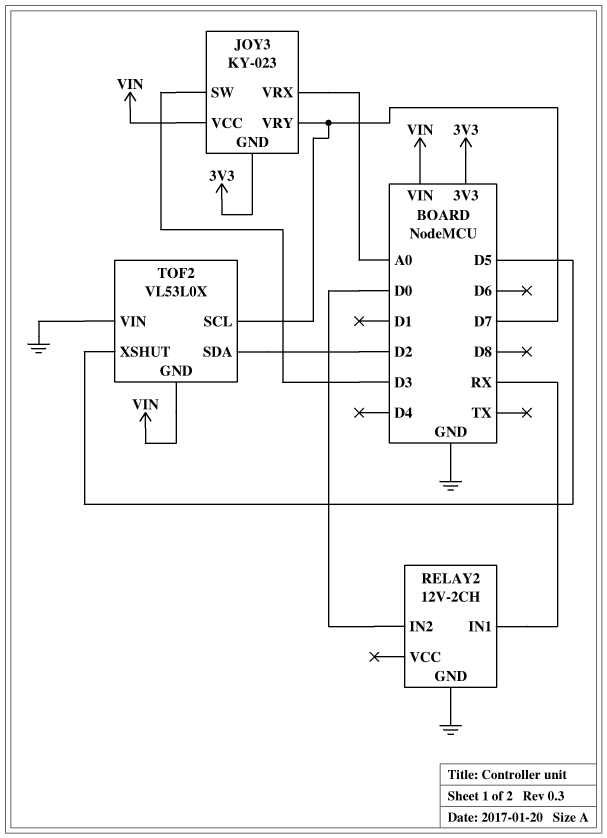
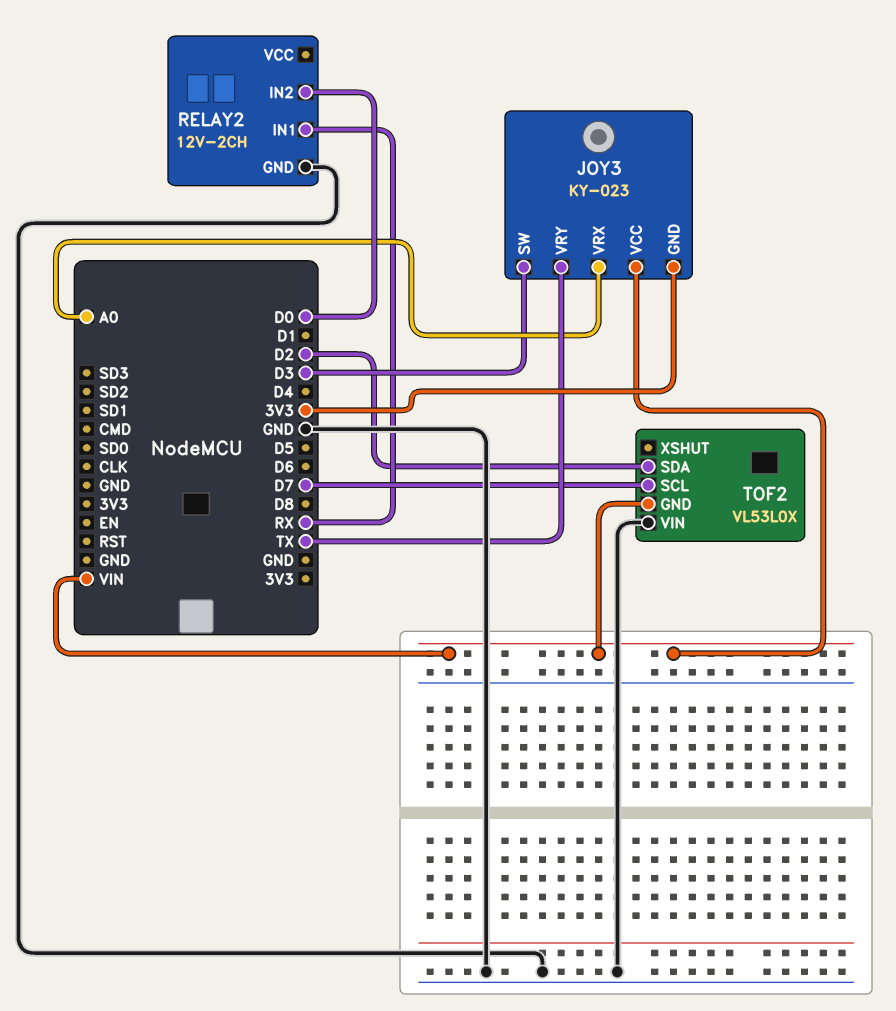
JOY3 pin VRY: D7 -> TX
TOF2 pin XSHUT: D5 -> none

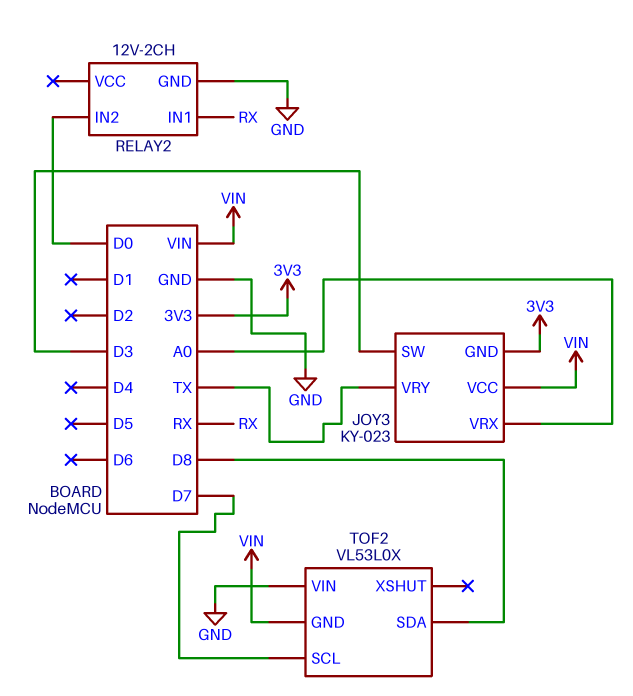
TOF2 pin SDA: D2 -> D8

